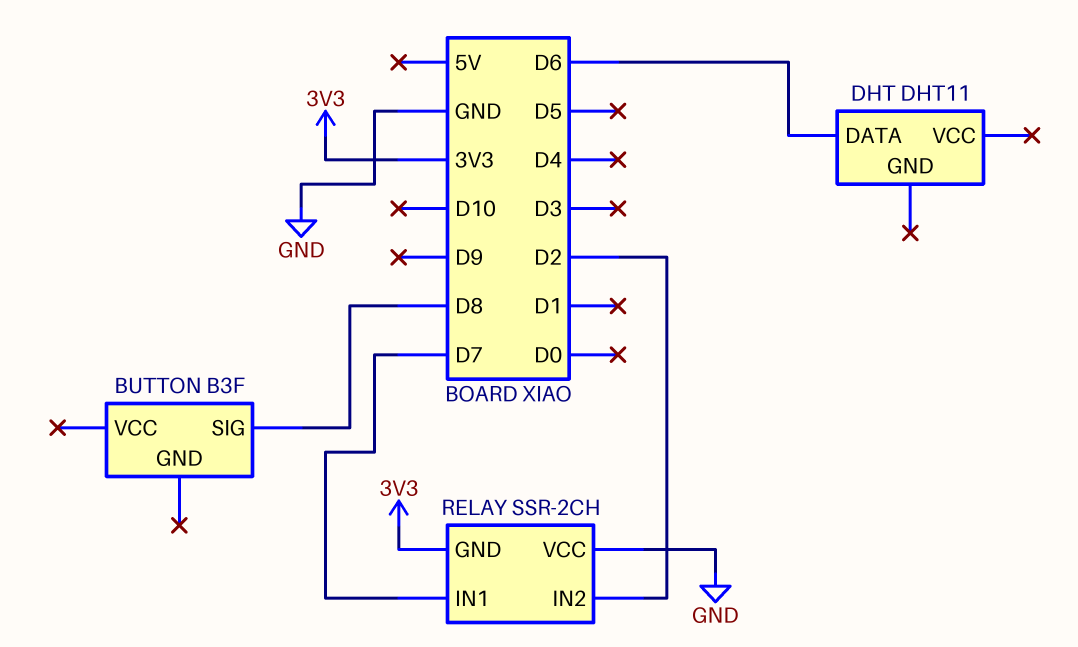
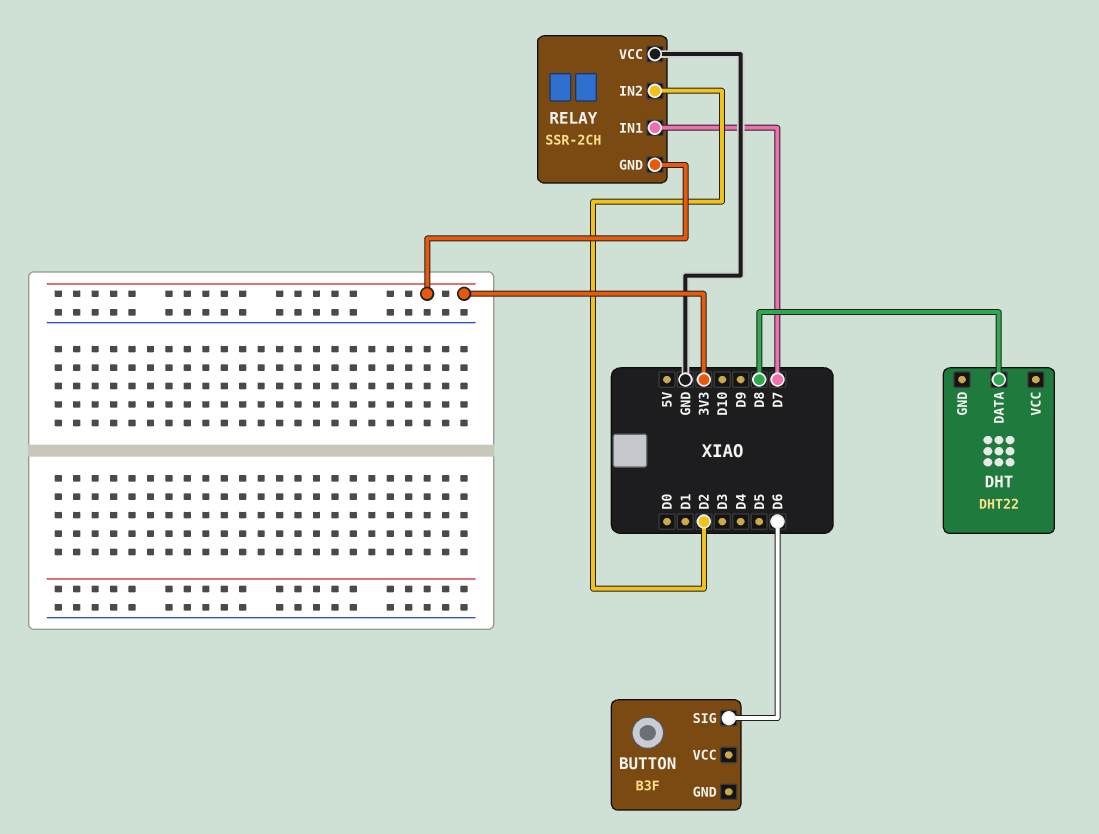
BUTTON pin SIG: D8 -> D6
DHT: DHT11 -> DHT22
DHT pin DATA: D6 -> D8

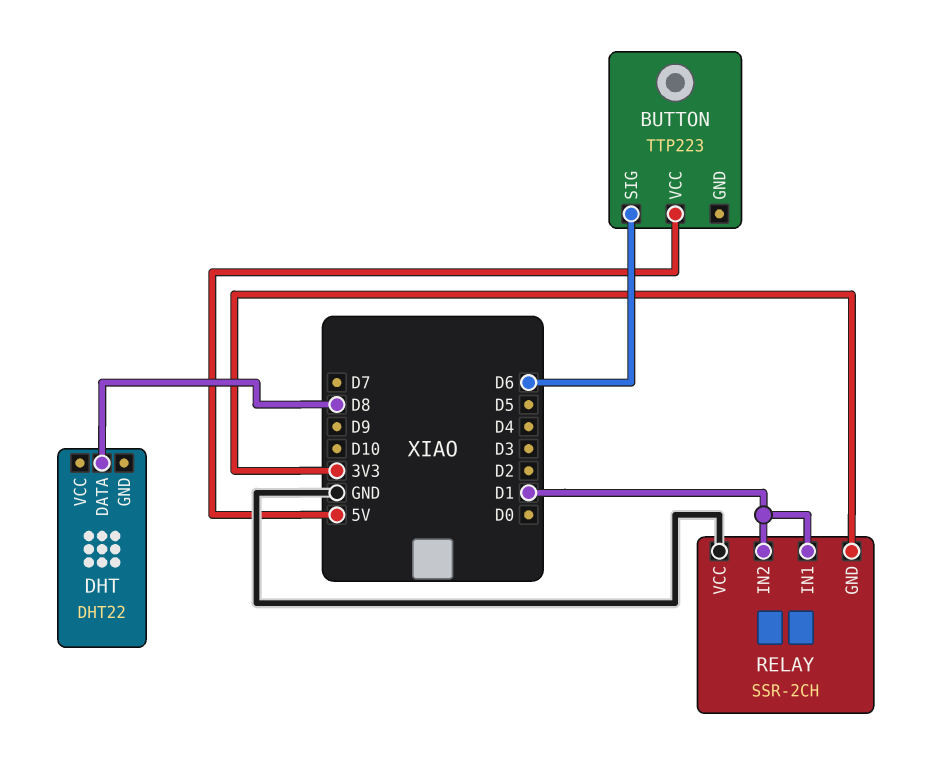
BUTTON: B3F -> TTP223
BUTTON pin VCC: none -> 5V
RELAY pin IN1: D7 -> D1
RELAY pin IN2: D2 -> D1

